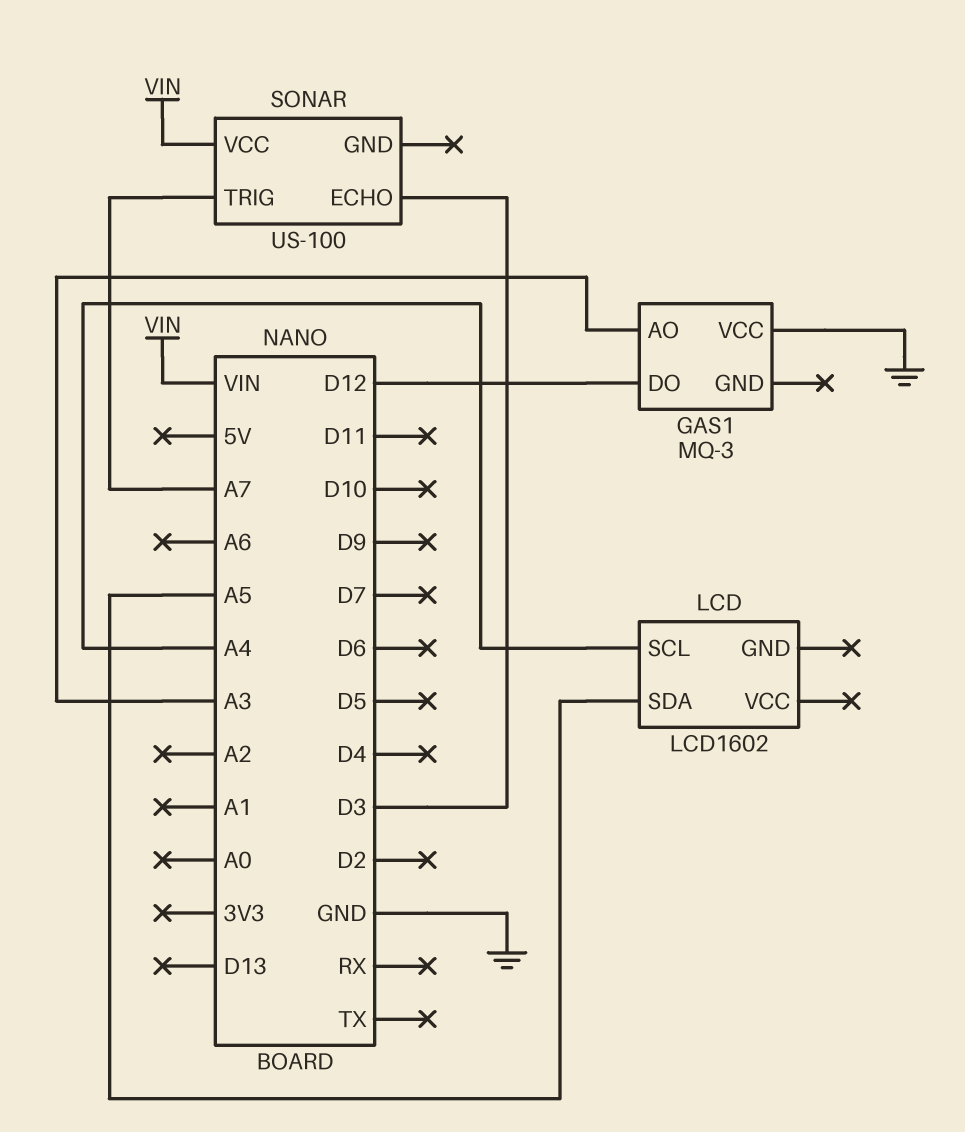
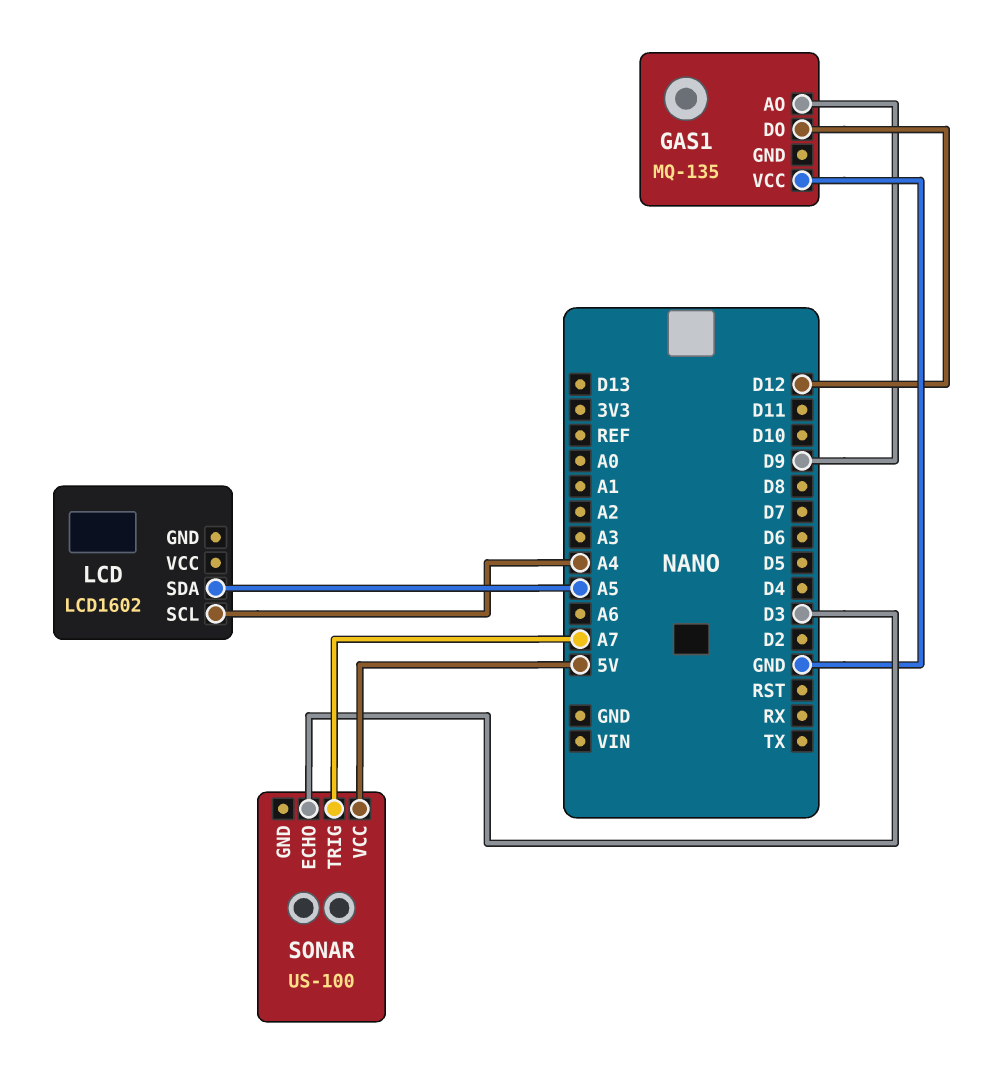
GAS1: MQ-3 -> MQ-135
GAS1 pin AO: A3 -> D9
SONAR pin VCC: VIN -> 5V

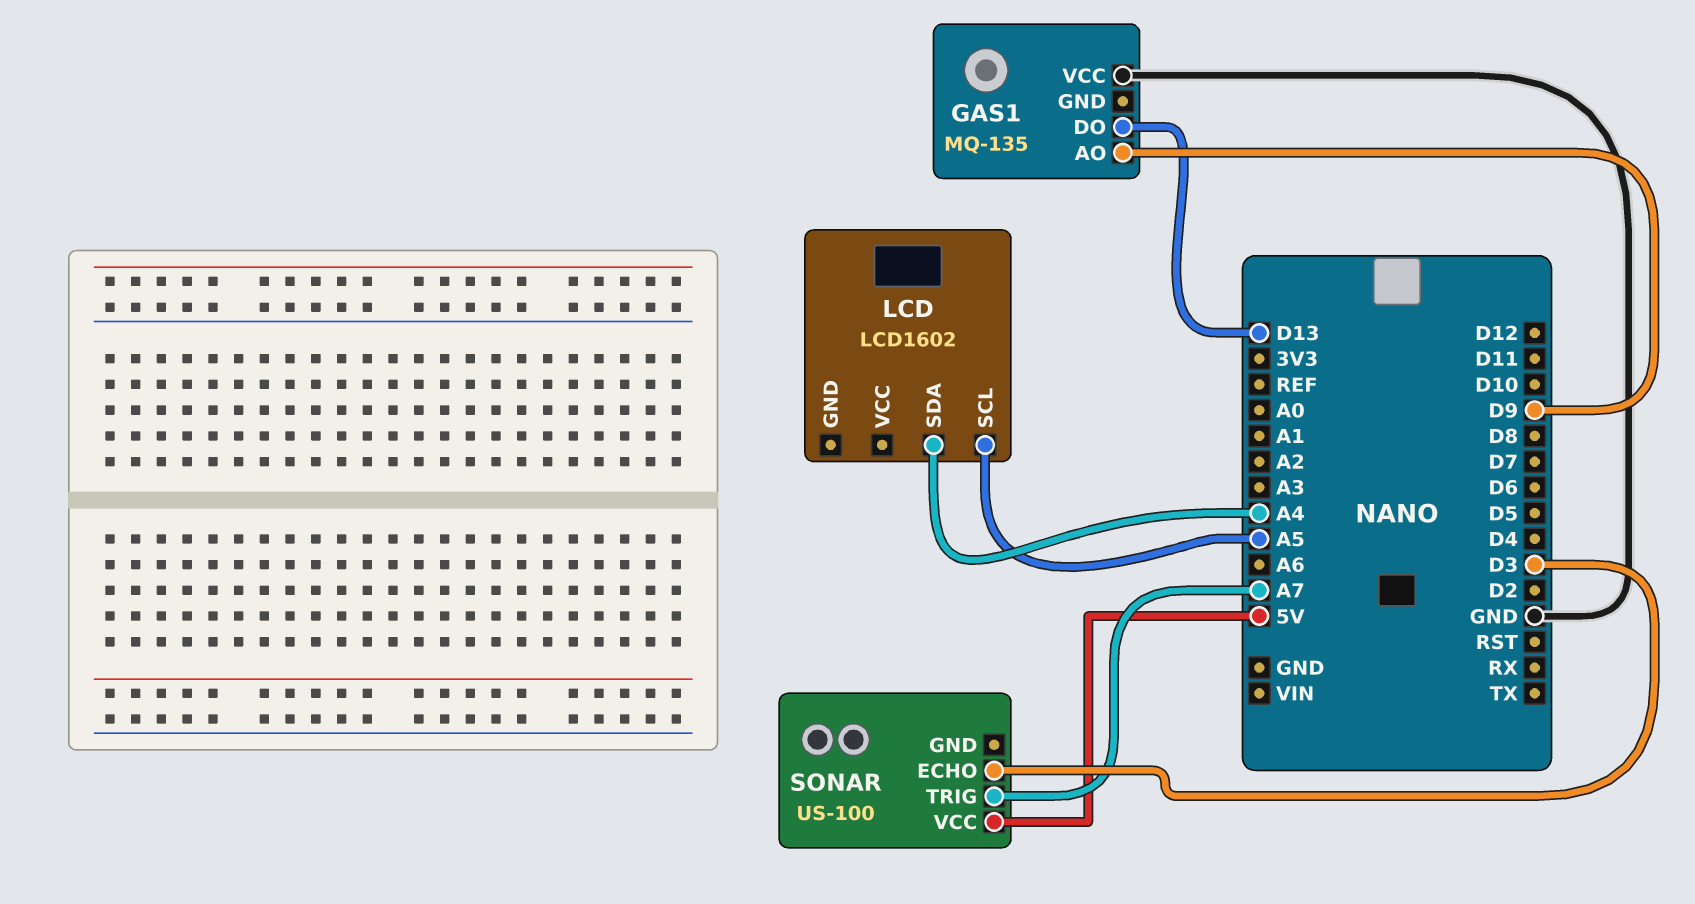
GAS1 pin DO: D12 -> D13
LCD pin SCL: A4 -> A5
LCD pin SDA: A5 -> A4

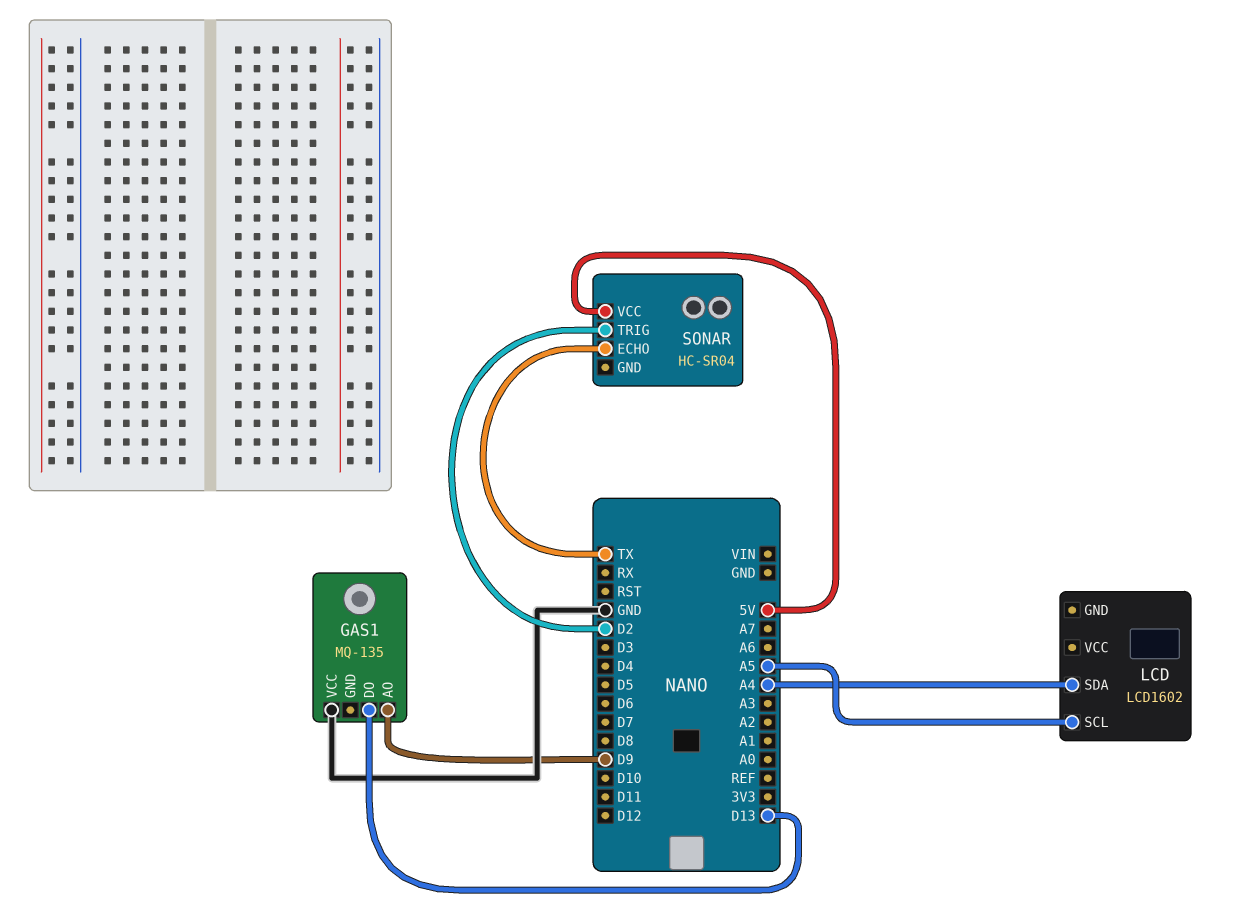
SONAR: US-100 -> HC-SR04
SONAR pin ECHO: D3 -> TX
SONAR pin TRIG: A7 -> D2

